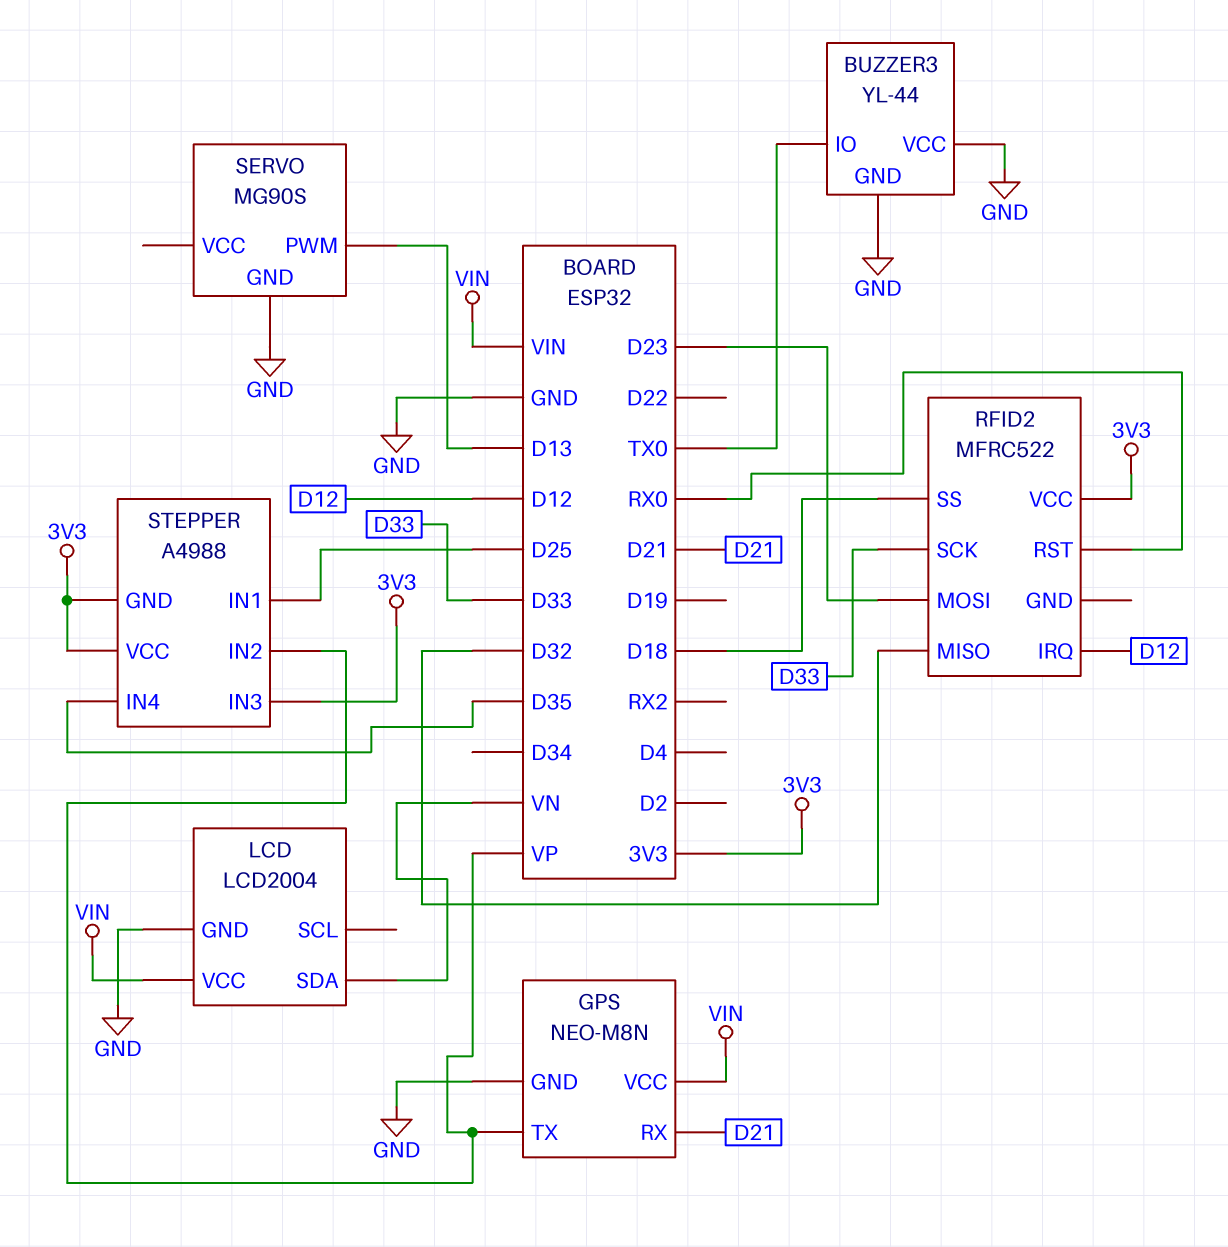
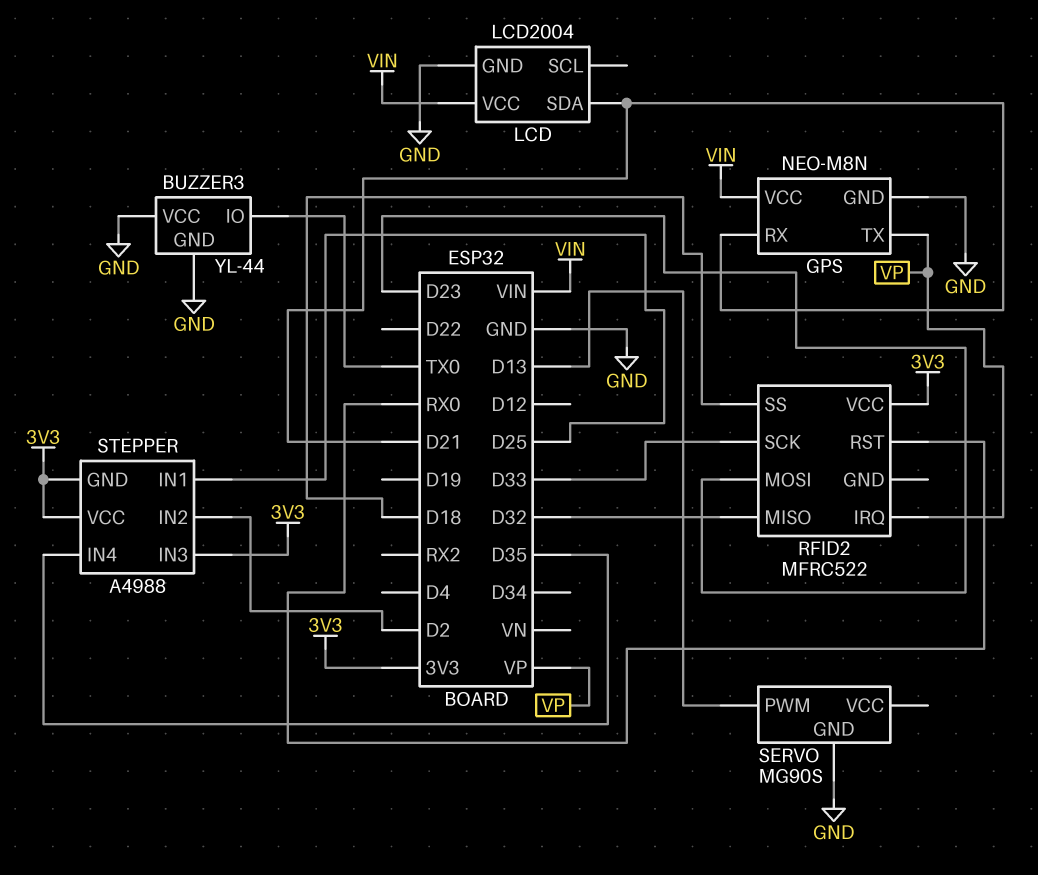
LCD pin SDA: VN -> D21
RFID2 pin IRQ: D12 -> VP
STEPPER pin IN2: VP -> D2

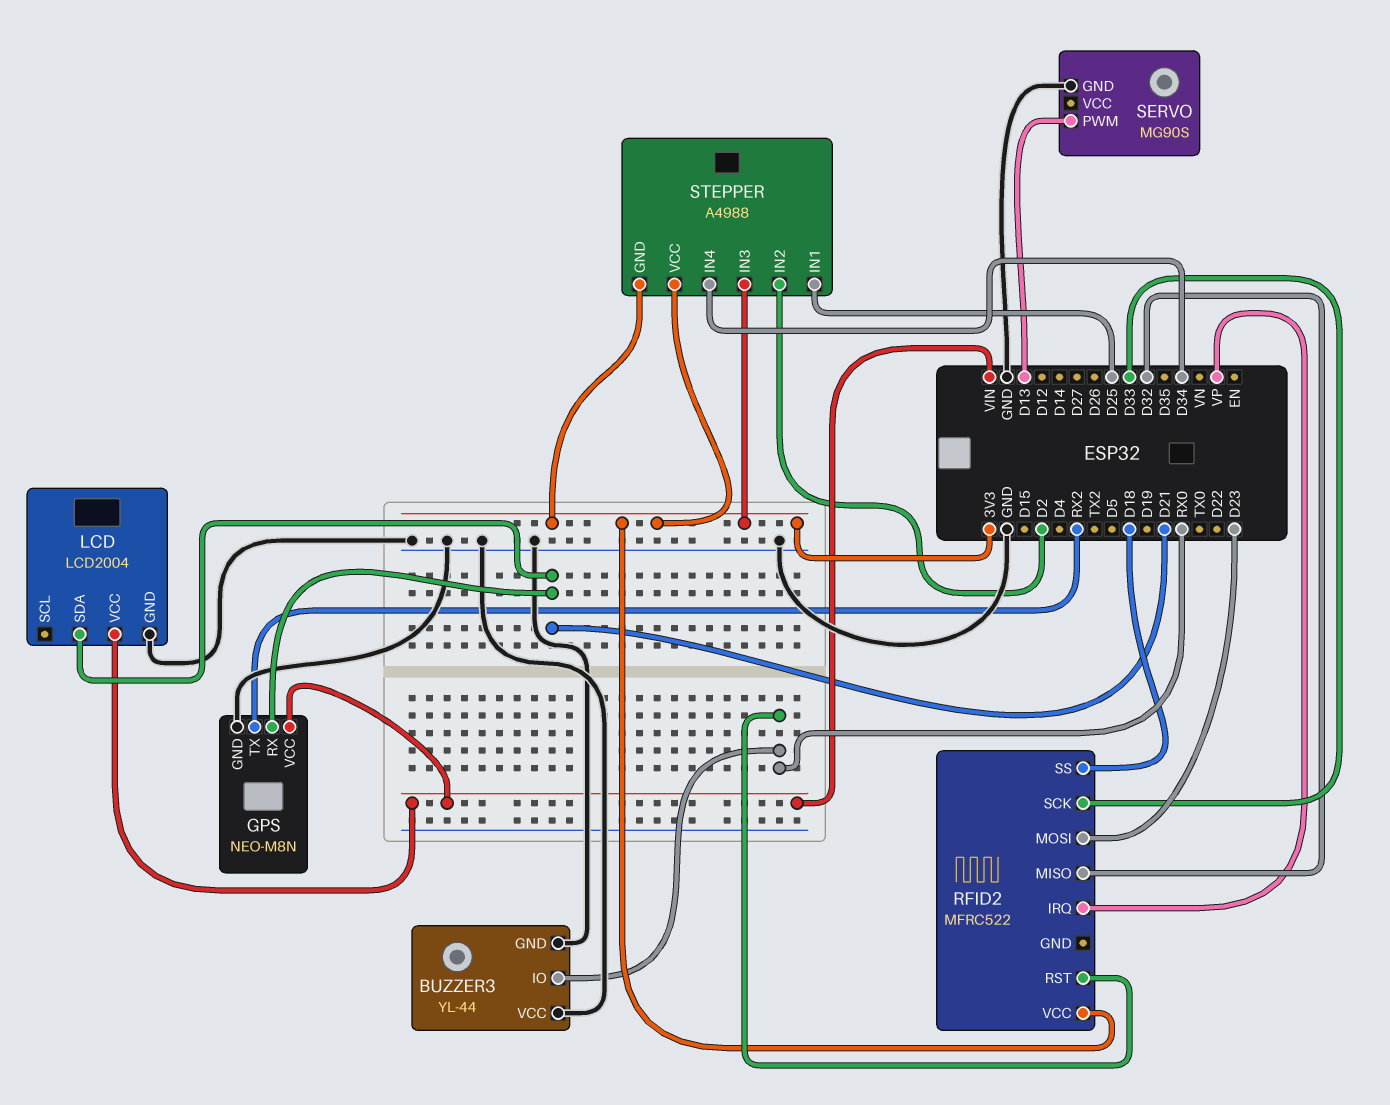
BUZZER3 pin IO: TX0 -> RX0
GPS pin TX: VP -> RX2
STEPPER pin IN4: D35 -> D34

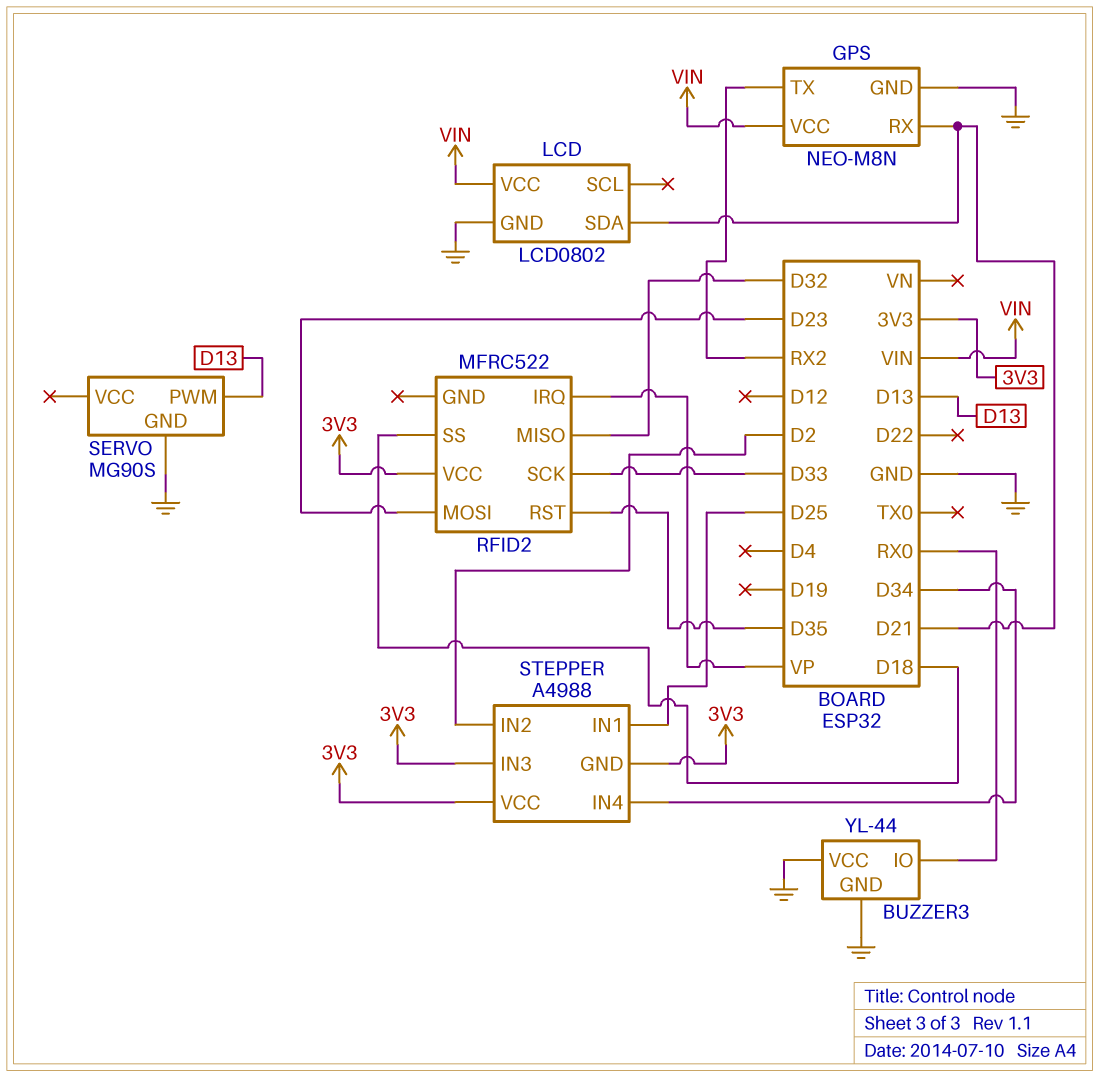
LCD: LCD2004 -> LCD0802
RFID2 pin RST: RX0 -> D35

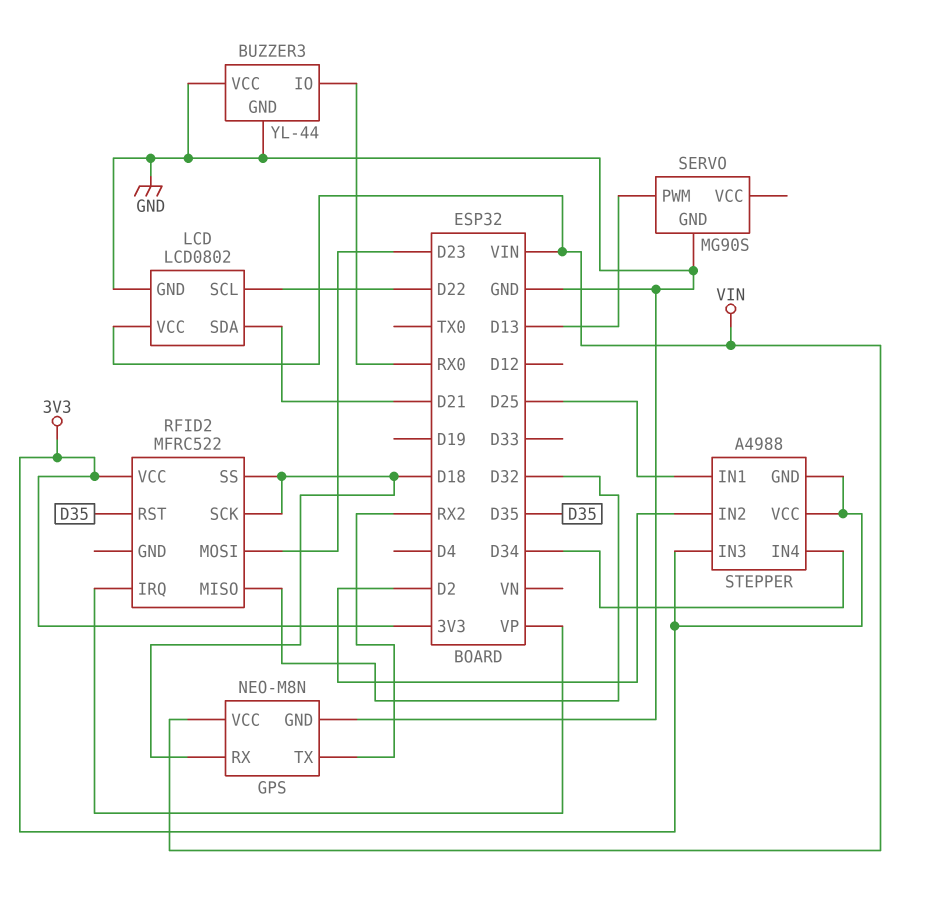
GPS pin RX: D21 -> D18
LCD pin SCL: none -> D22
RFID2 pin SCK: D33 -> D18

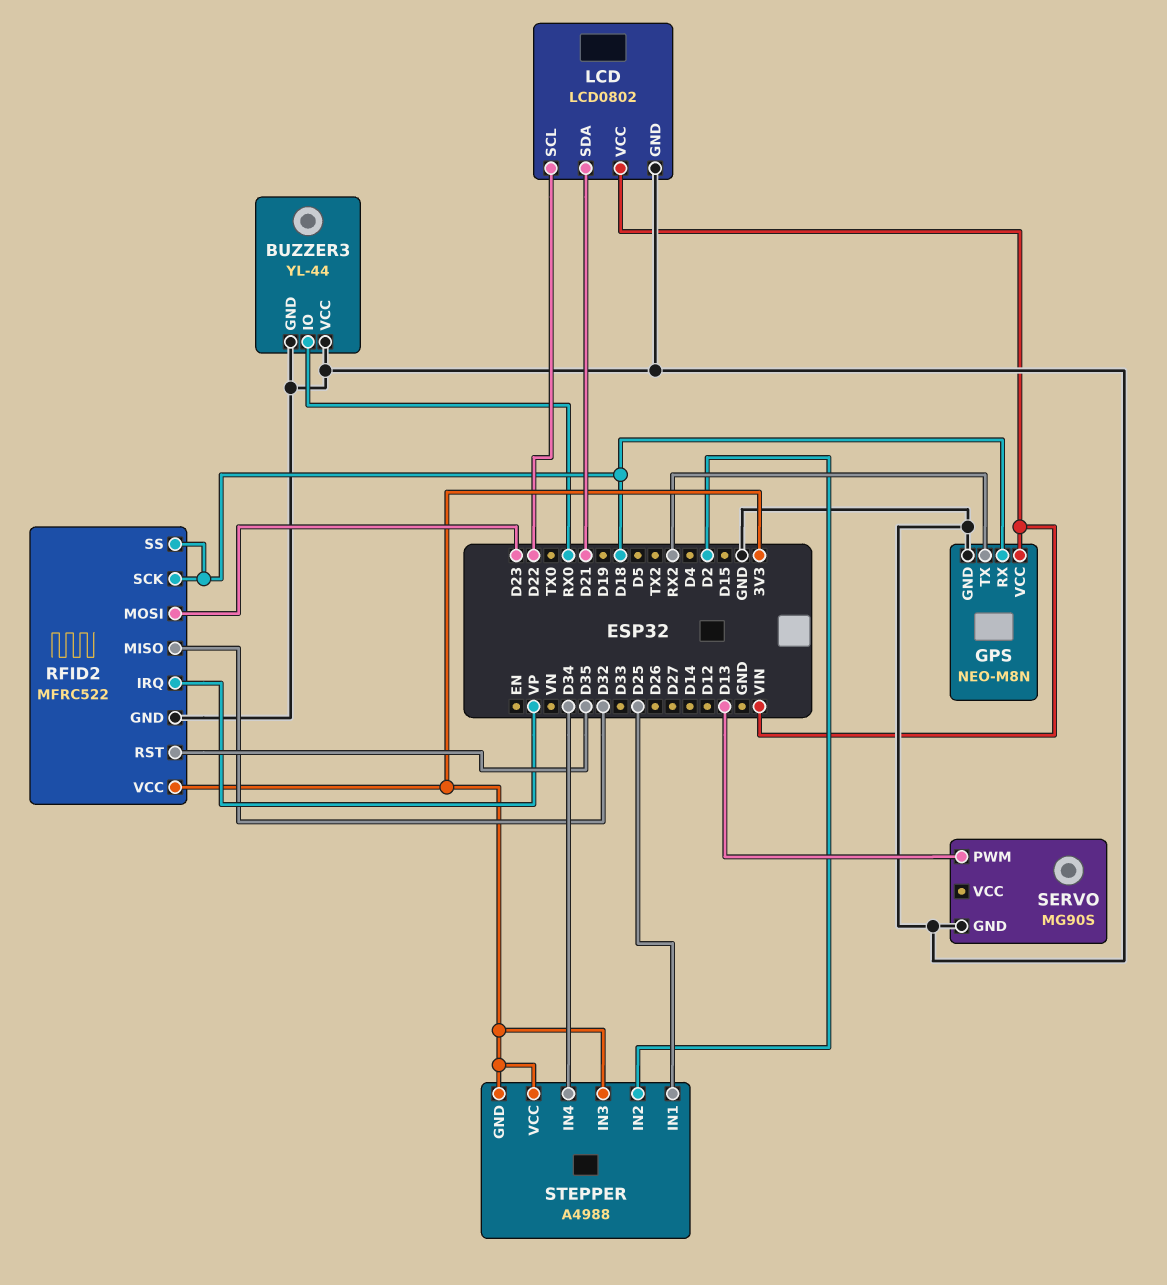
RFID2 pin GND: none -> GND

